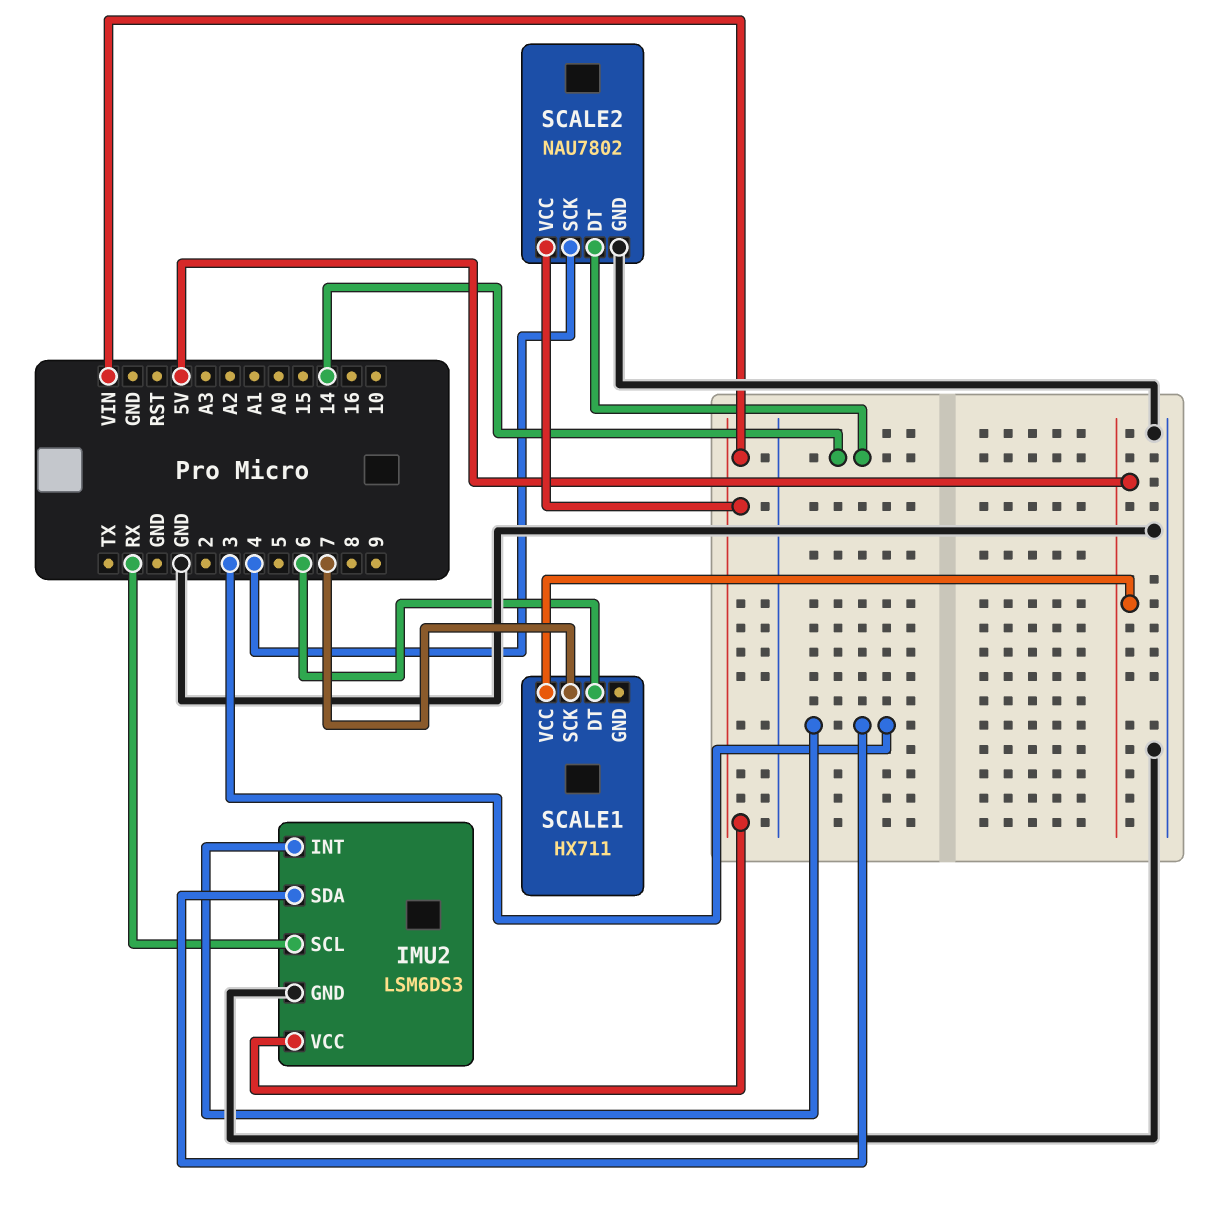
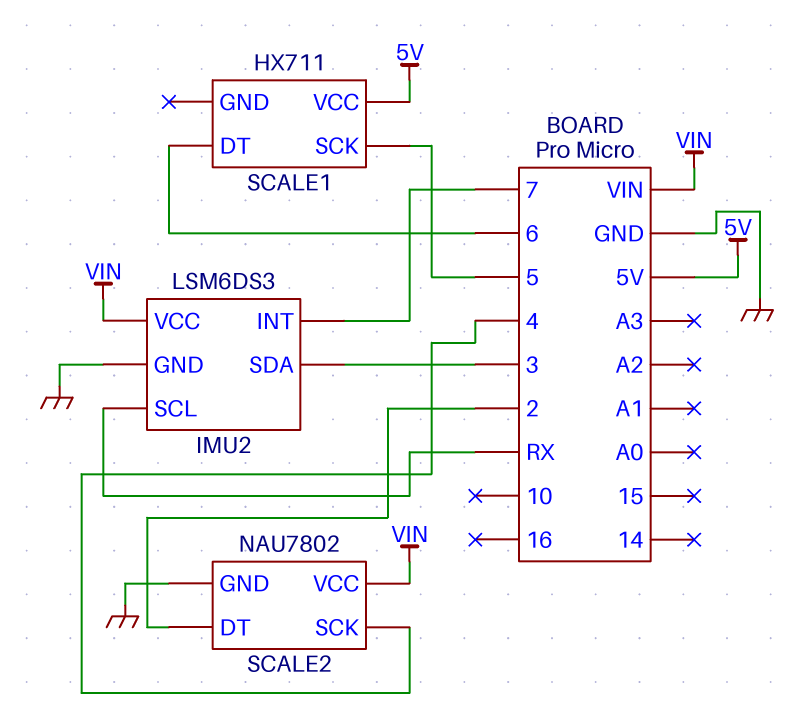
IMU2 pin INT: 3 -> 7
SCALE1 pin SCK: 7 -> 5
SCALE2 pin DT: 14 -> 2

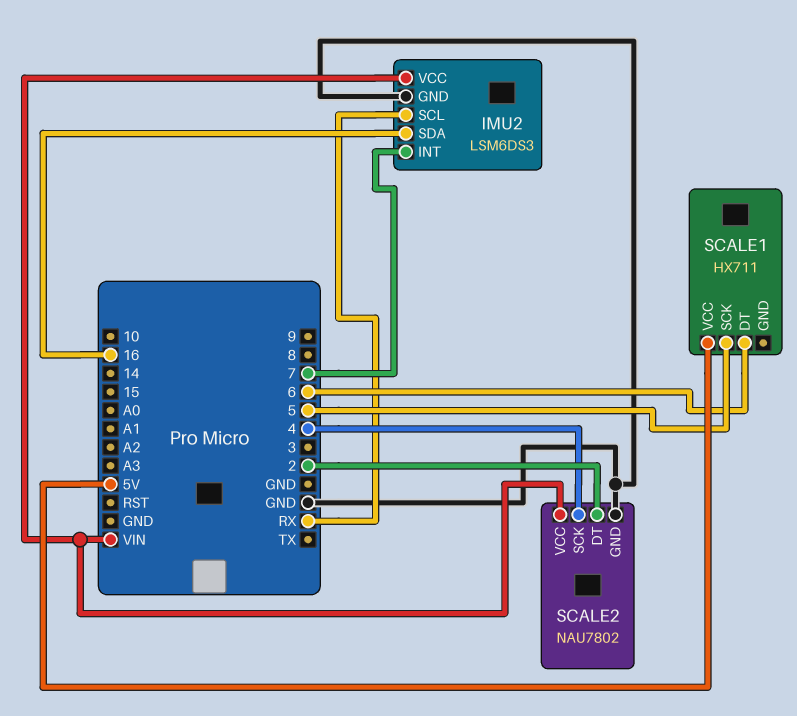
IMU2 pin SDA: 3 -> 16

